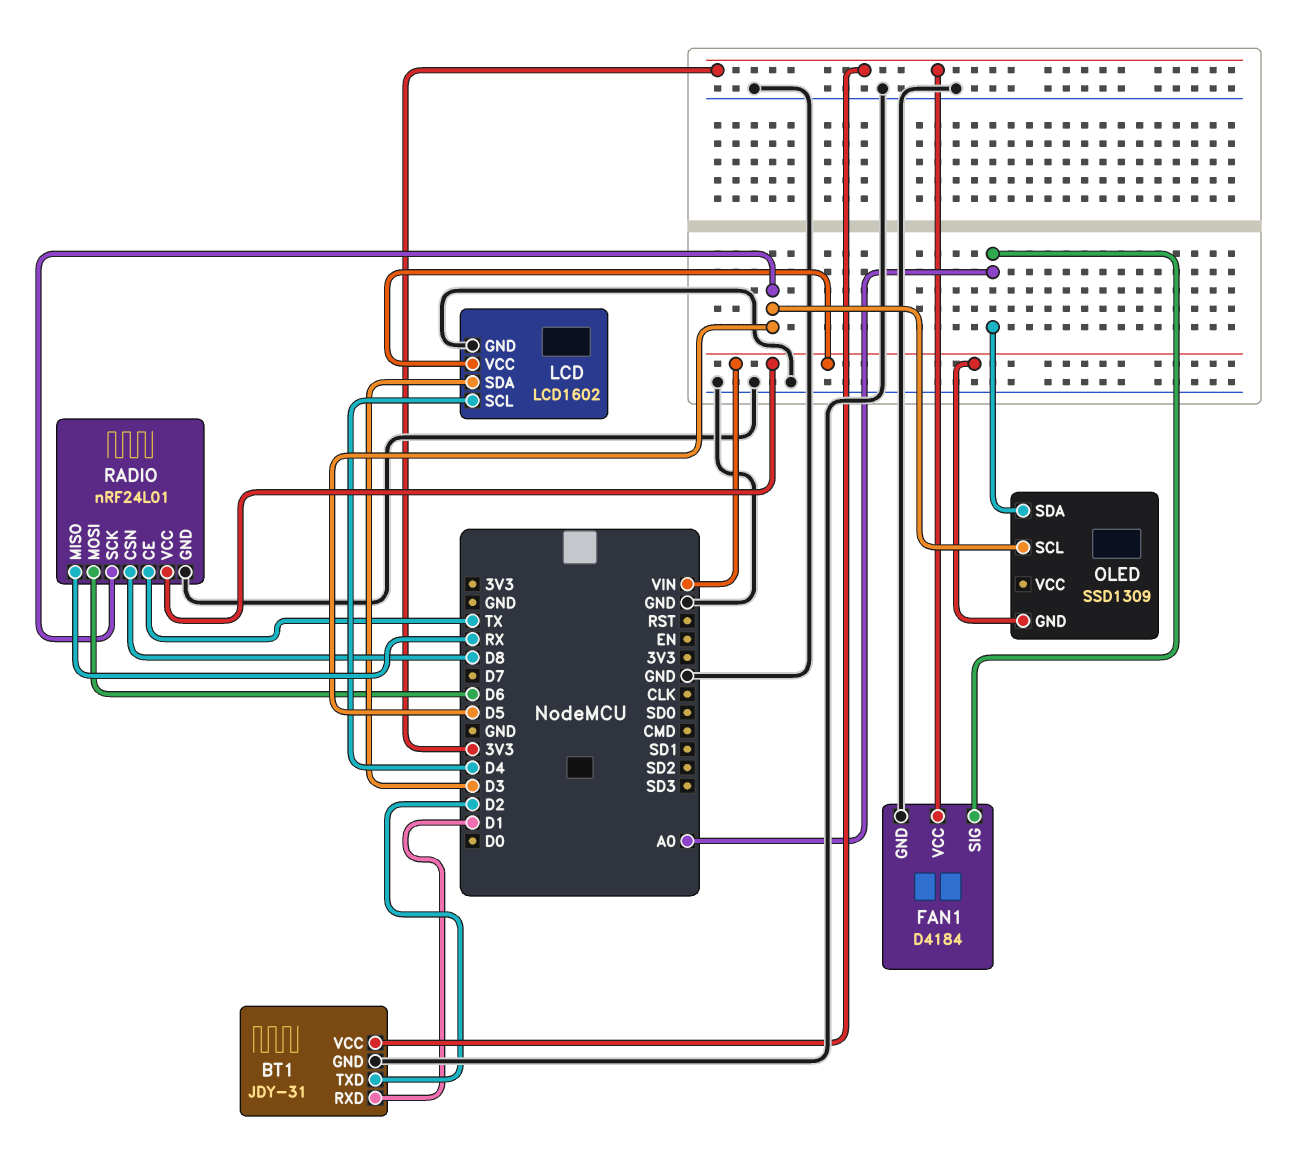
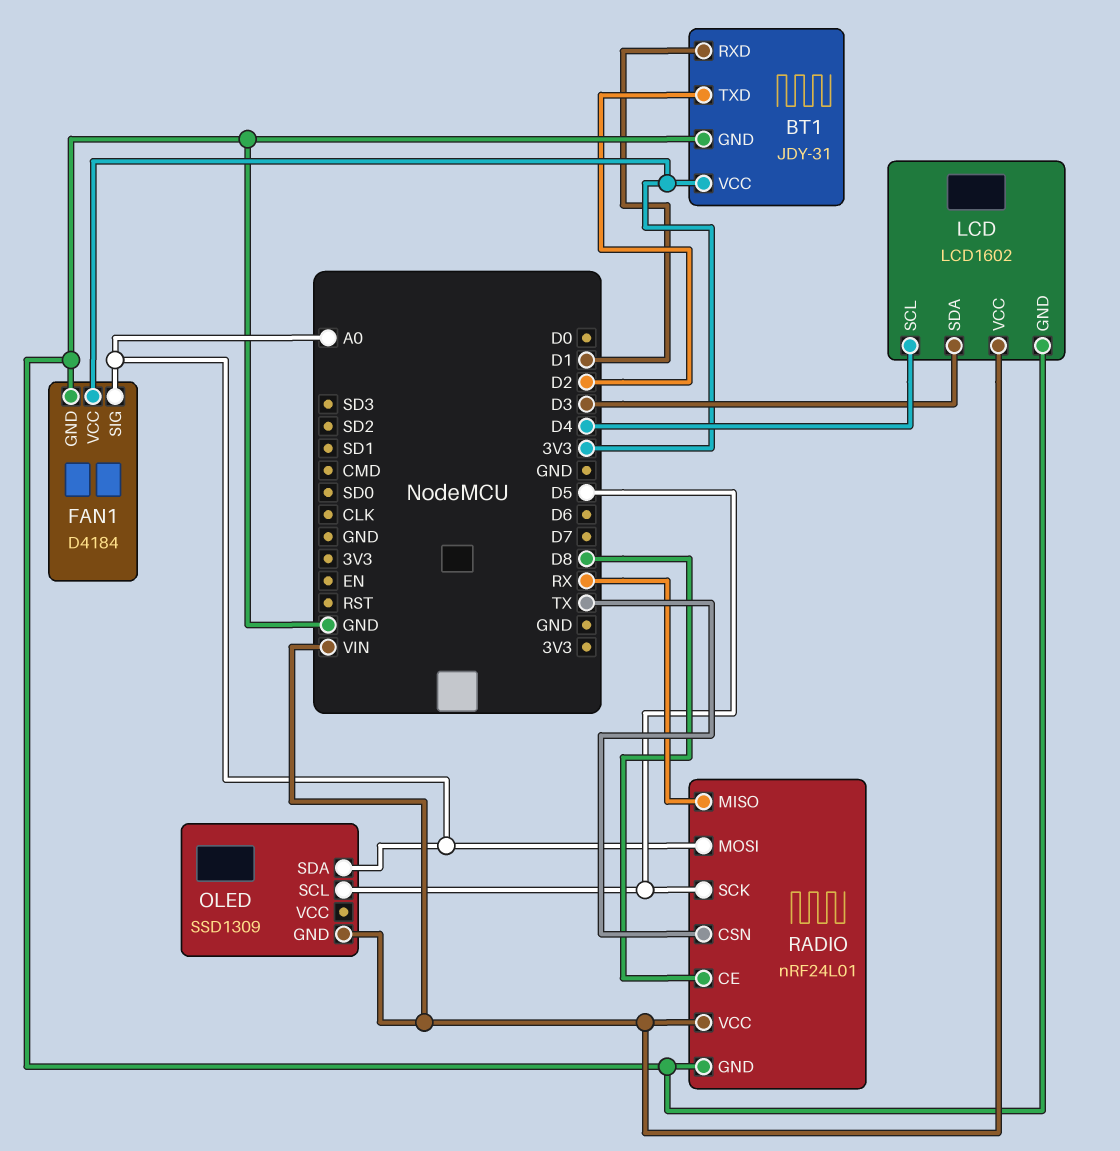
RADIO pin CE: TX -> D8
RADIO pin CSN: D8 -> TX
RADIO pin MOSI: D6 -> A0

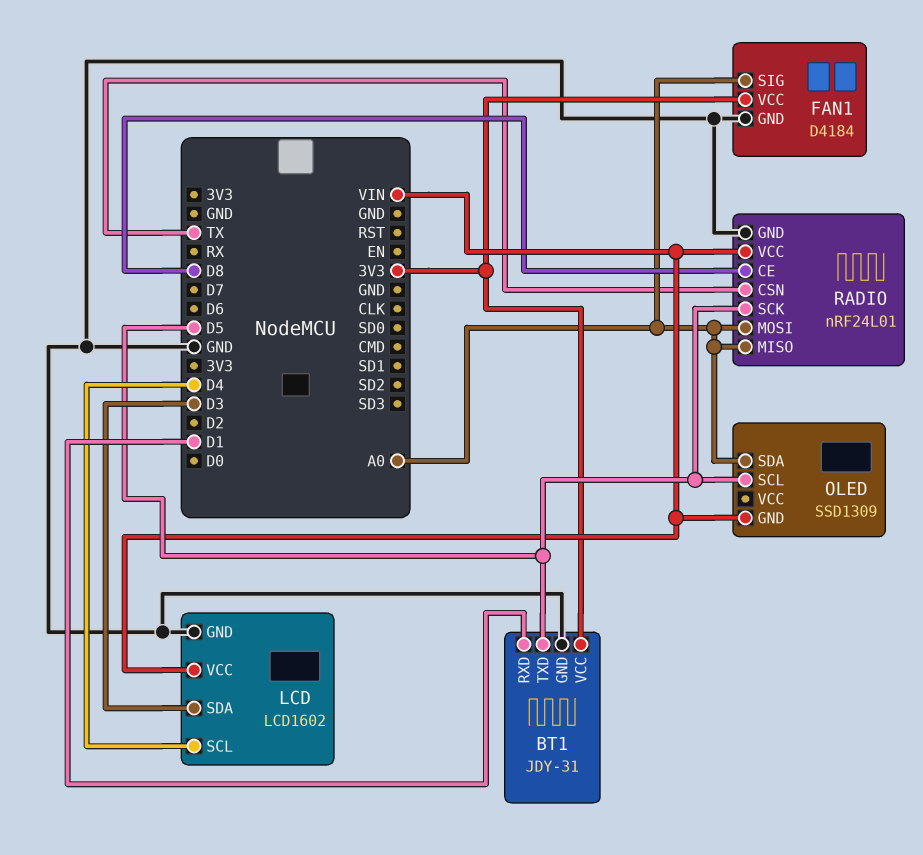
BT1 pin TXD: D2 -> D5
RADIO pin MISO: RX -> A0

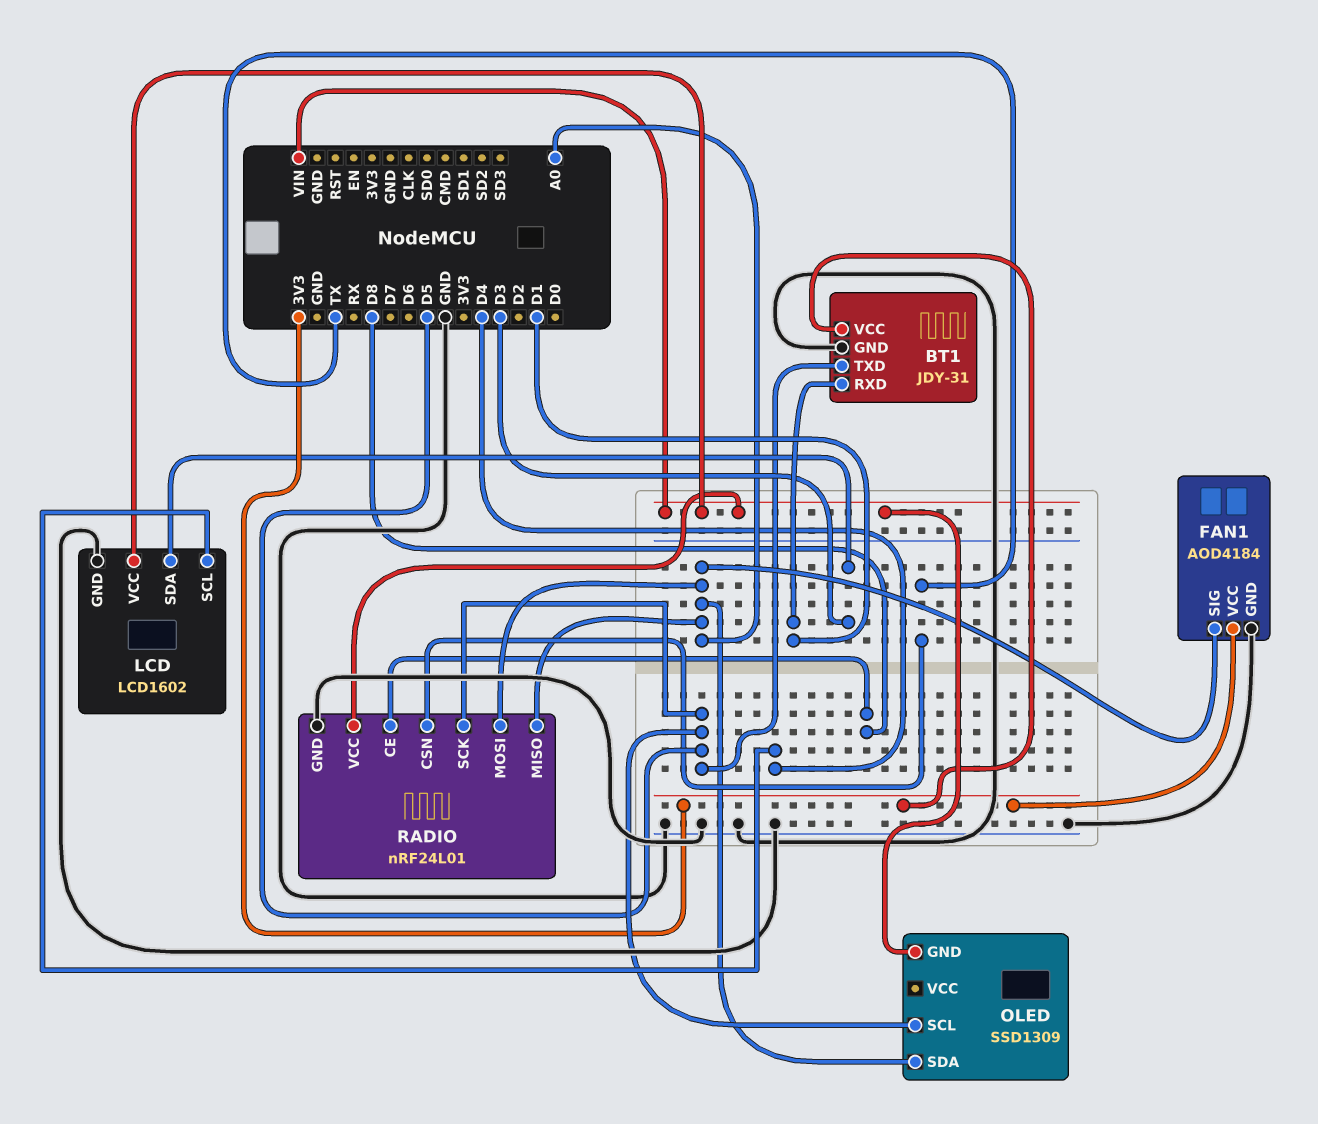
FAN1: D4184 -> AOD4184

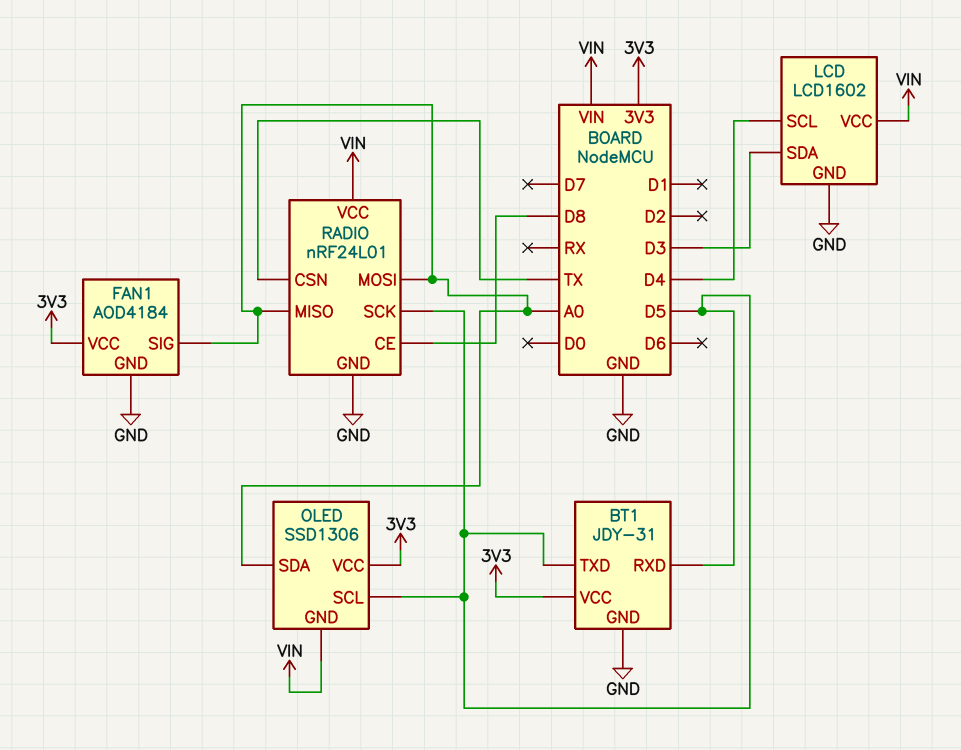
BT1 pin RXD: D1 -> D5
OLED: SSD1309 -> SSD1306
OLED pin VCC: none -> 3V3

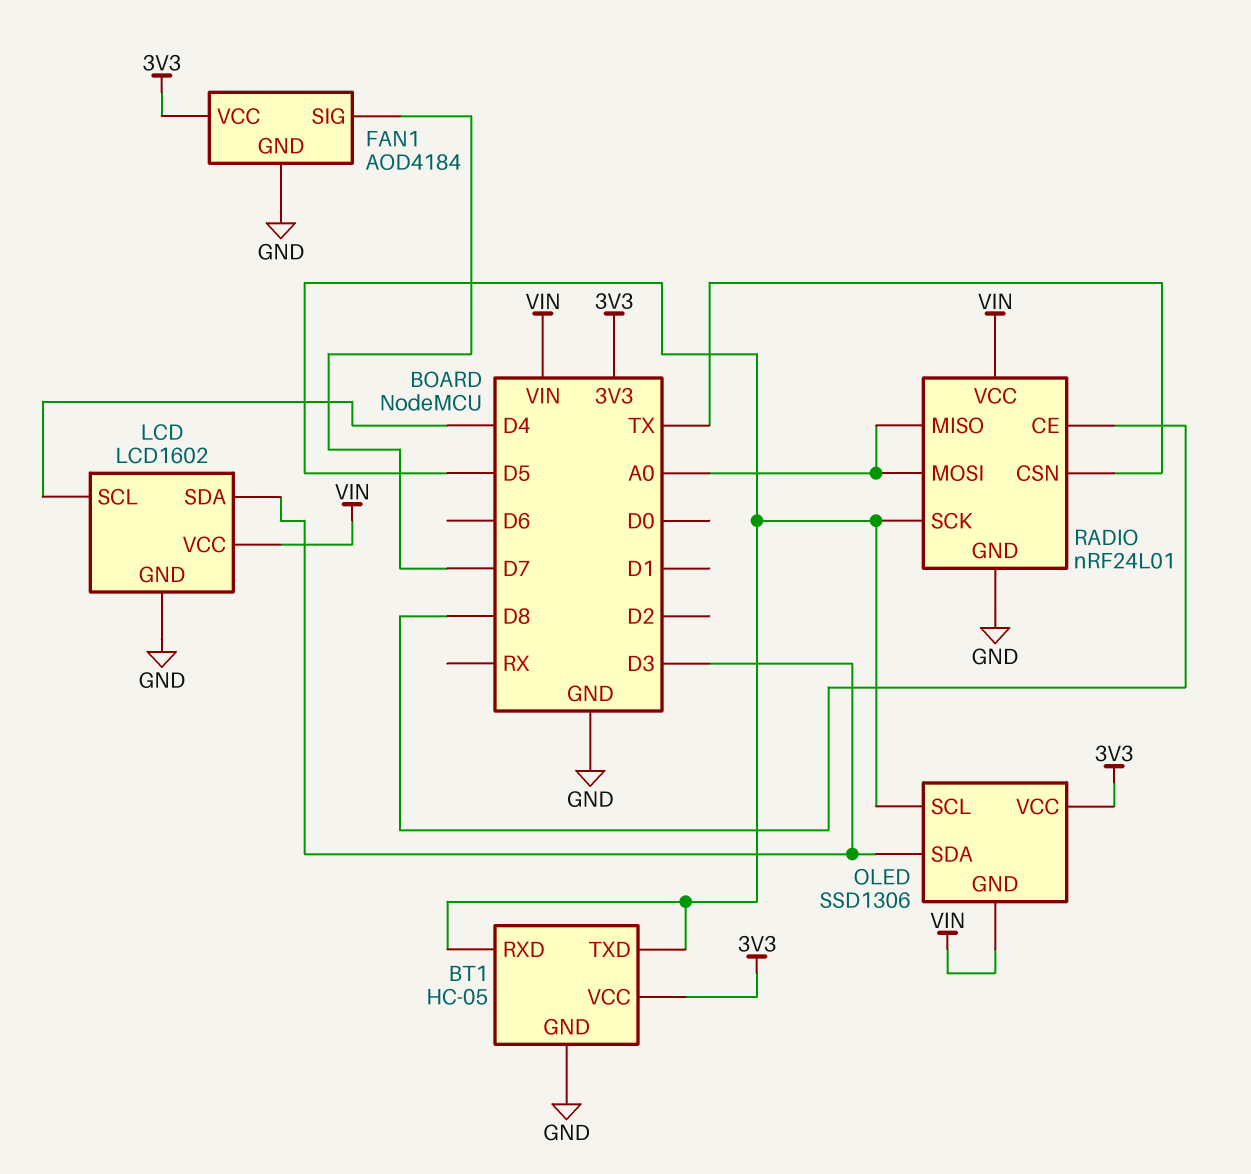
BT1: JDY-31 -> HC-05
FAN1 pin SIG: A0 -> D7
OLED pin SDA: A0 -> D3

